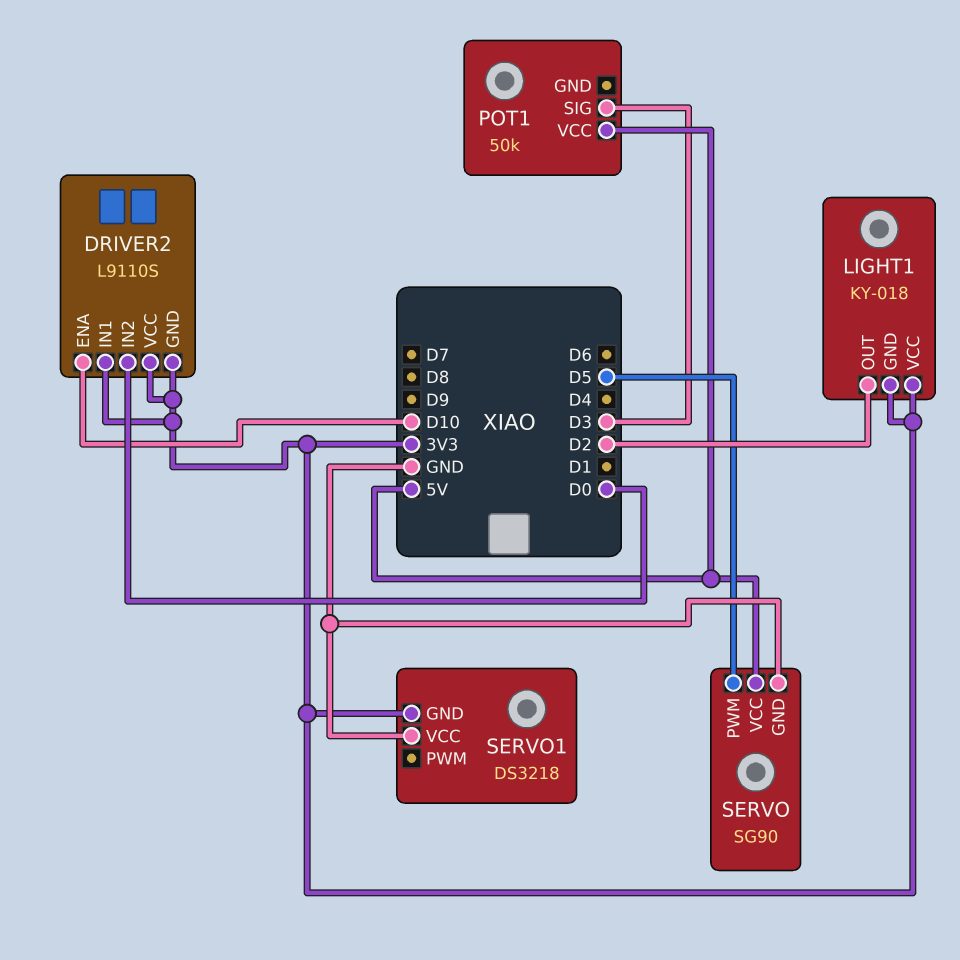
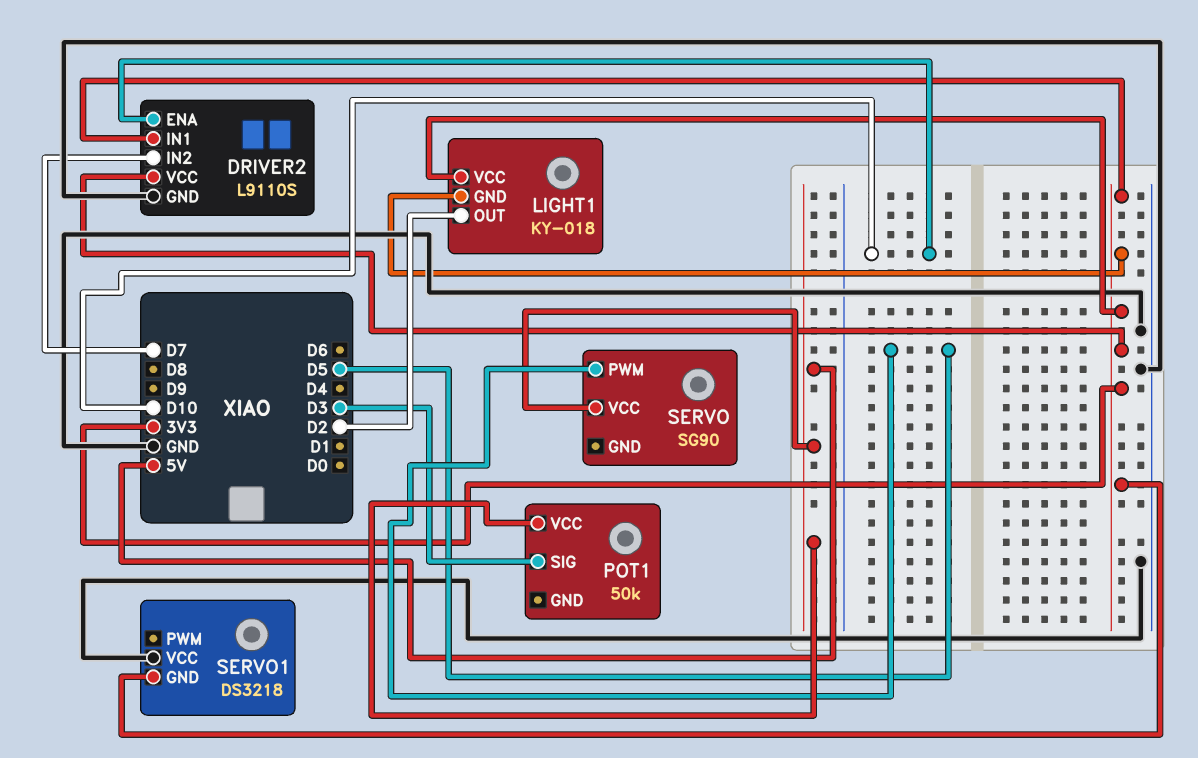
DRIVER2 pin GND: 3V3 -> GND
DRIVER2 pin IN2: D0 -> D7
SERVO pin GND: GND -> none

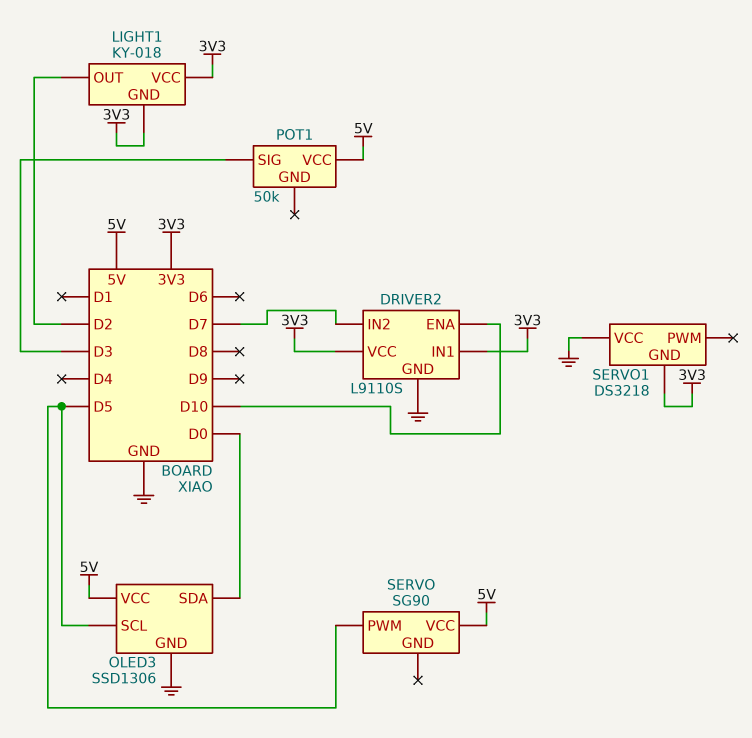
OLED3: none -> SSD1306
OLED3 pin GND: none -> GND
OLED3 pin SCL: none -> D5
OLED3 pin SDA: none -> D0
OLED3 pin VCC: none -> 5V

